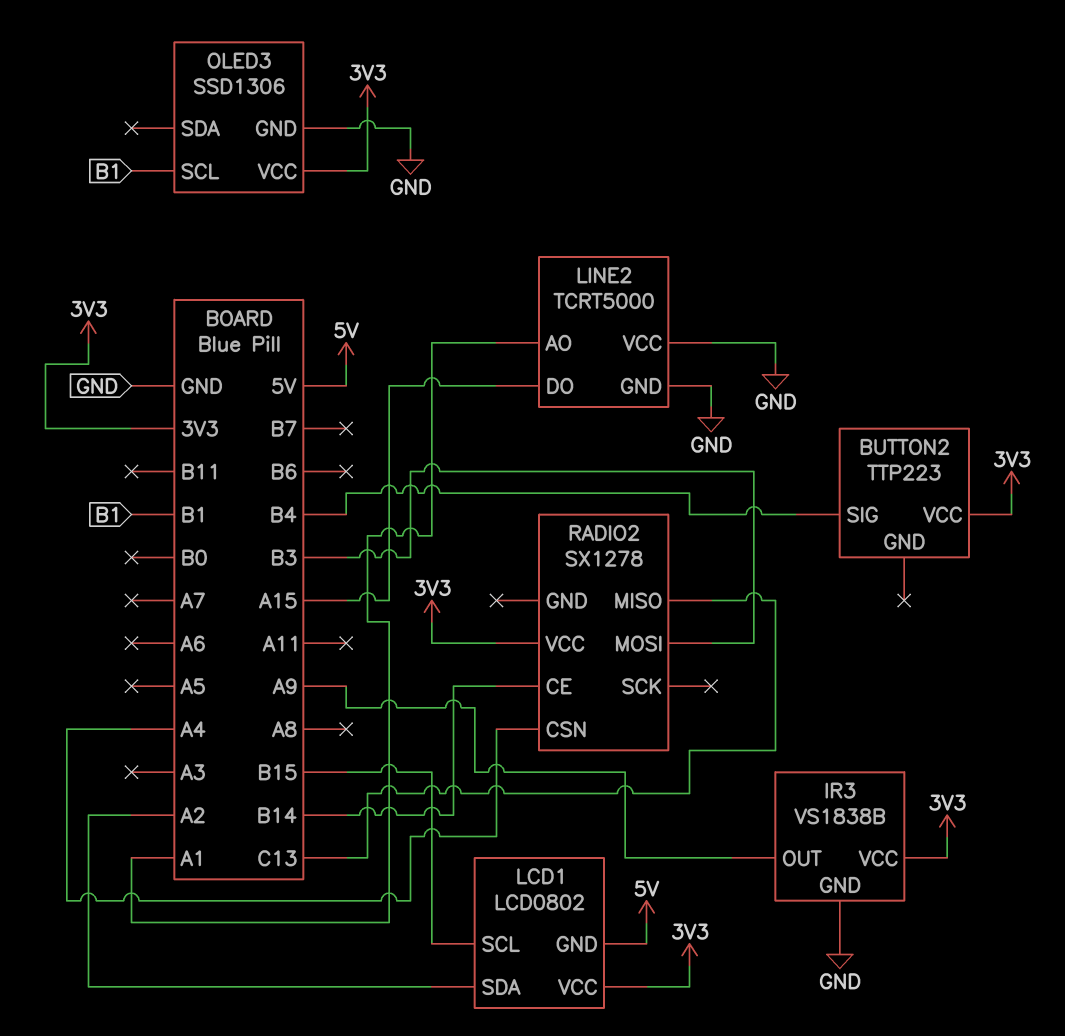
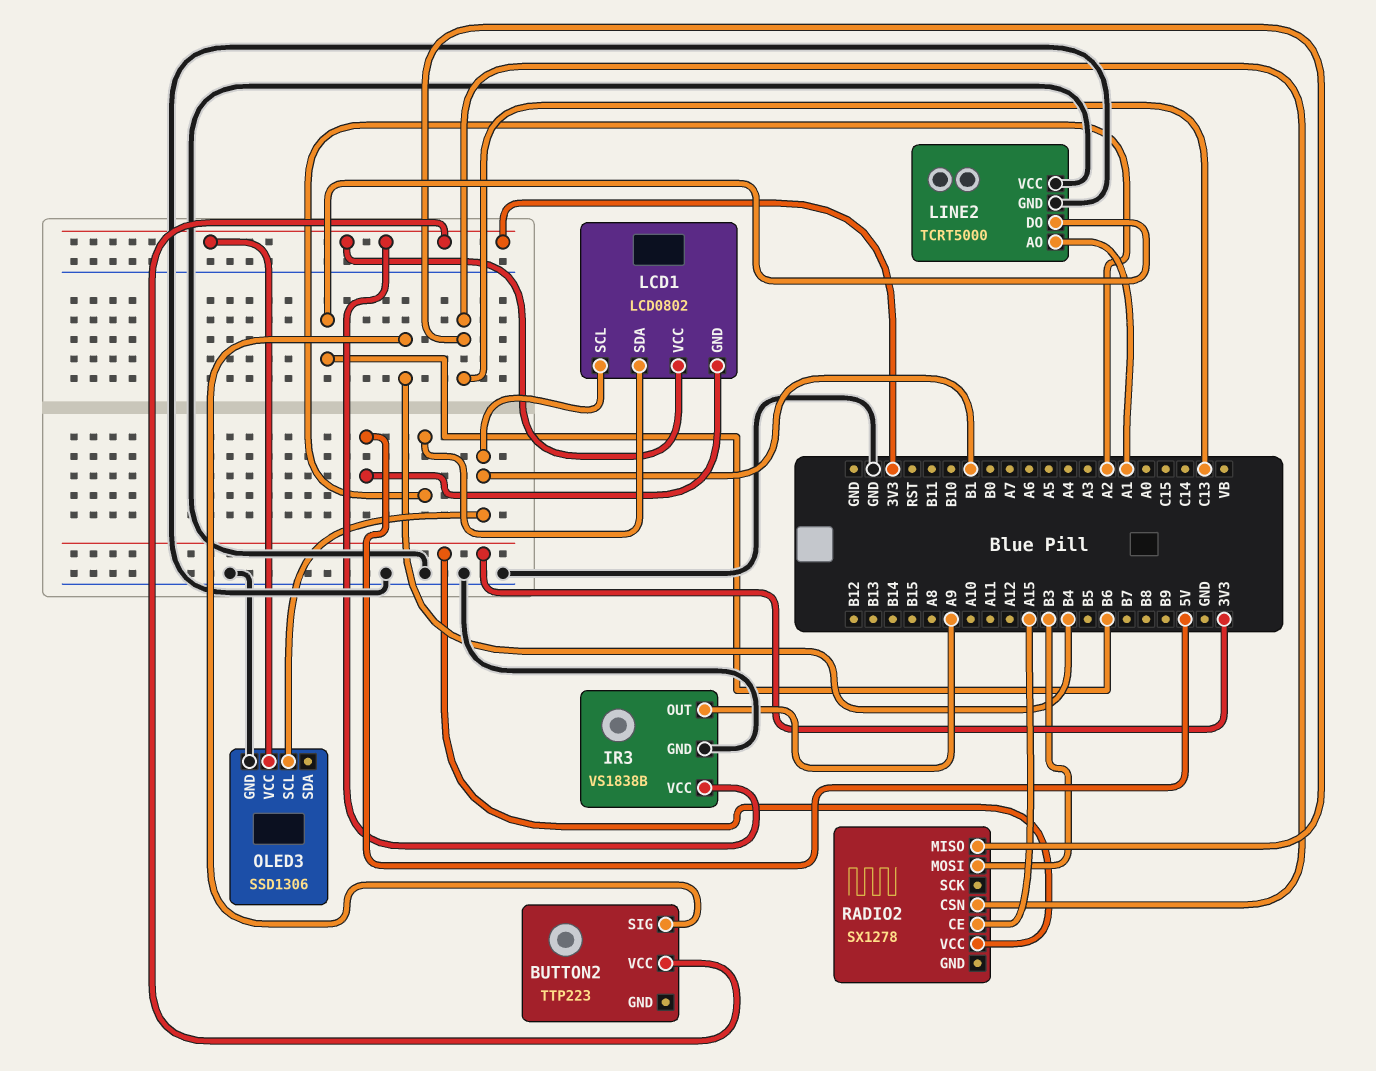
LCD1 pin SCL: B15 -> B1
LINE2 pin DO: A15 -> B6
RADIO2 pin CE: B14 -> A15
RADIO2 pin CSN: A4 -> C13

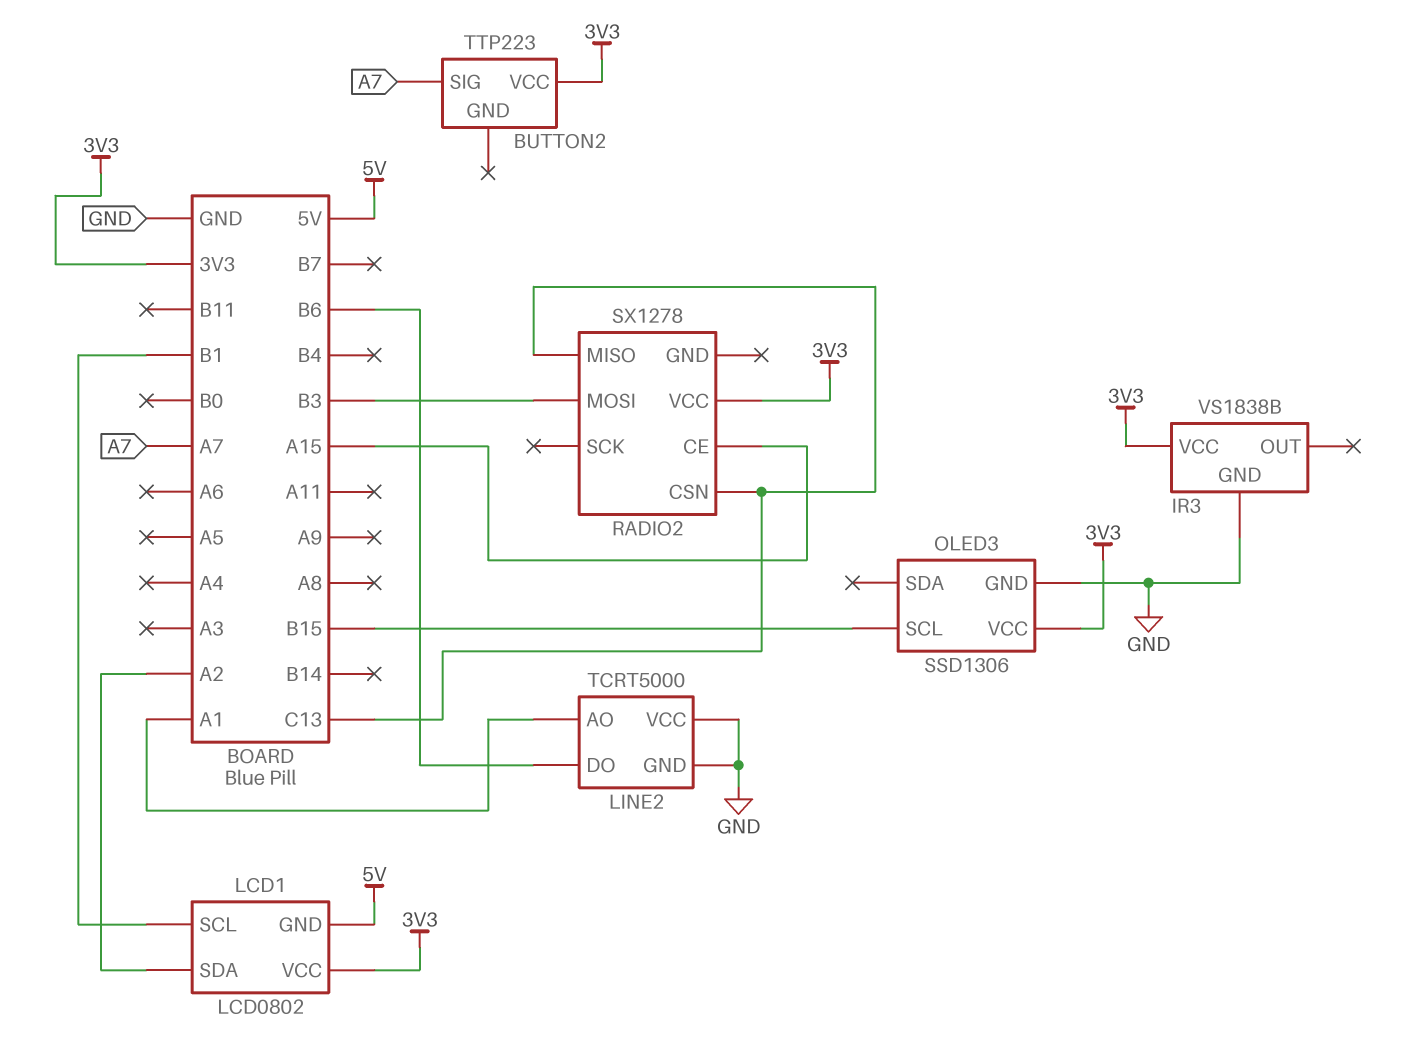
BUTTON2 pin SIG: B4 -> A7
IR3 pin OUT: A9 -> none
OLED3 pin SCL: B1 -> B15

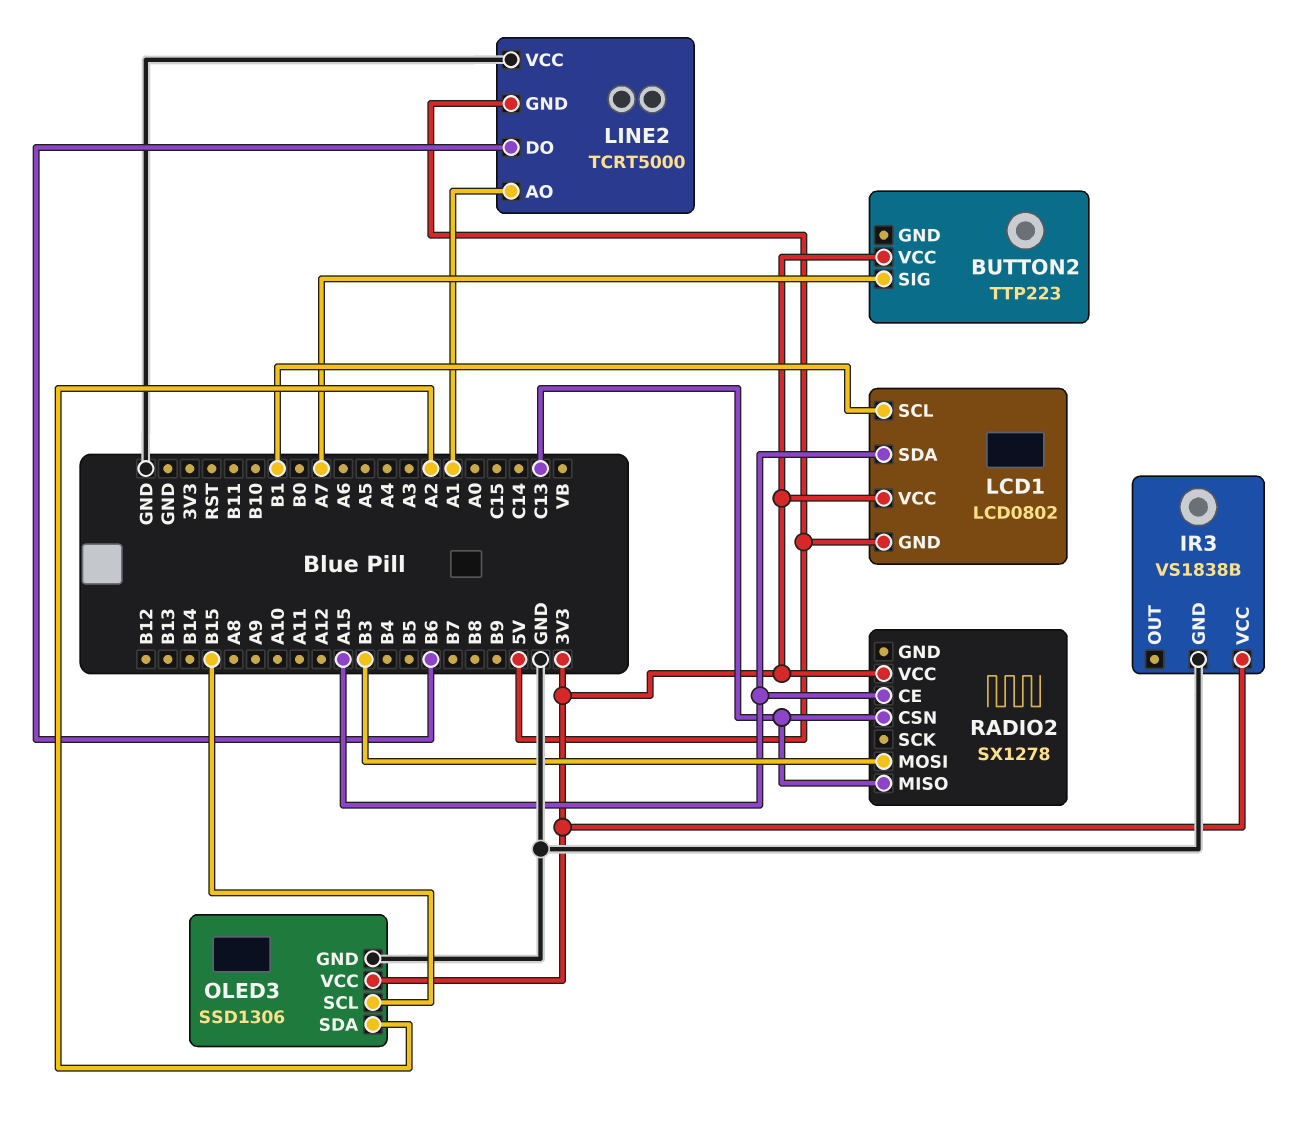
LCD1 pin SDA: A2 -> A15
LINE2 pin GND: GND -> 5V
OLED3 pin SDA: none -> A2

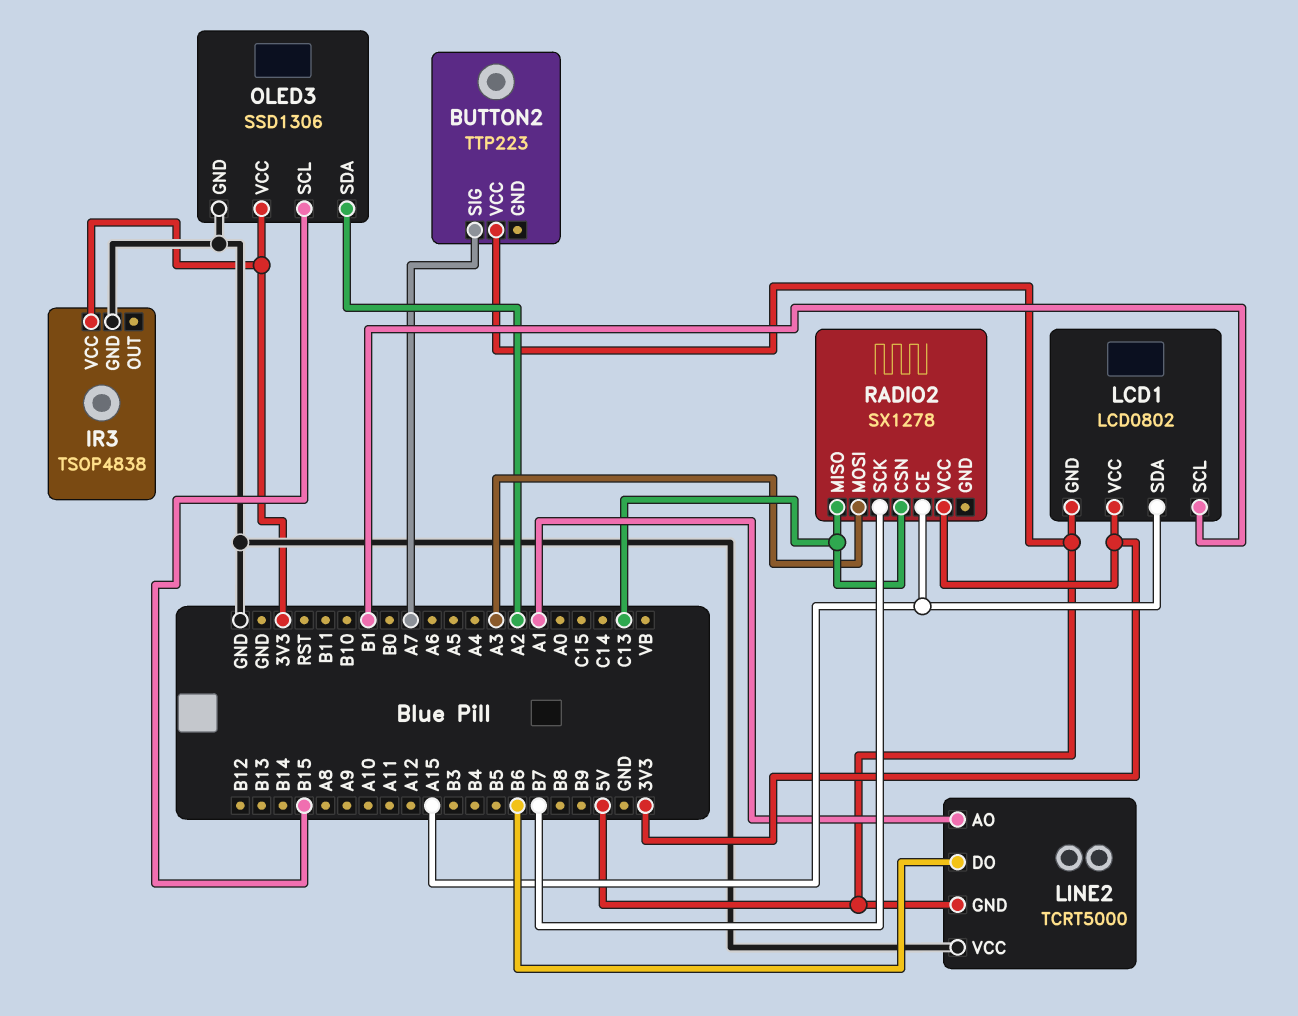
BUTTON2 pin VCC: 3V3 -> 5V
IR3: VS1838B -> TSOP4838
RADIO2 pin MOSI: B3 -> A3
RADIO2 pin SCK: none -> B7

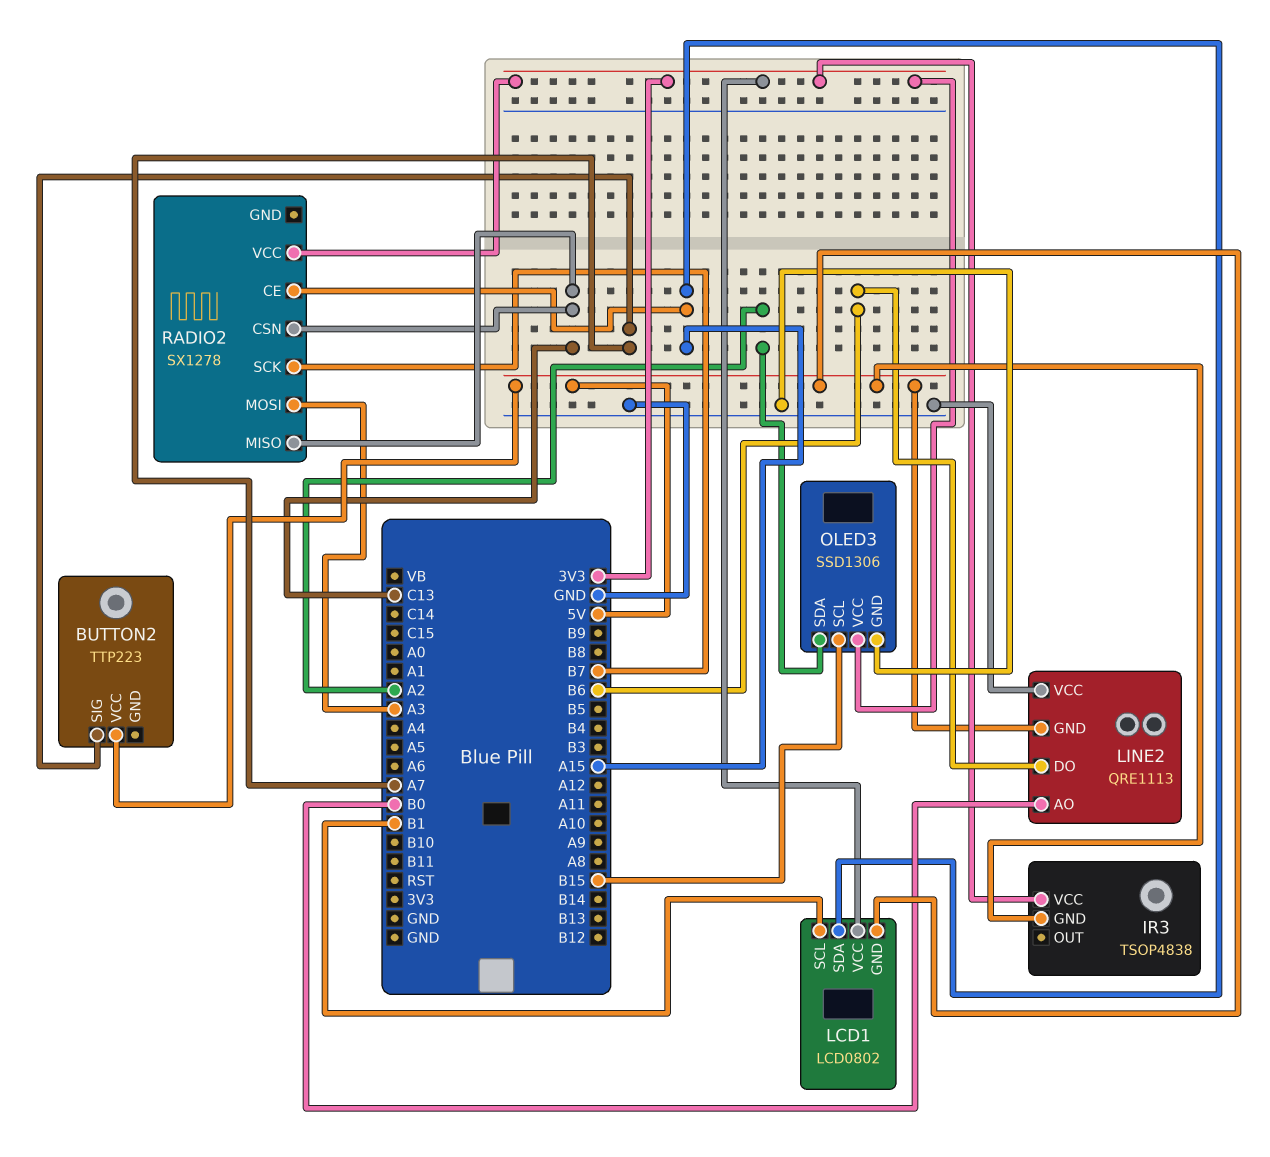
IR3 pin GND: GND -> 5V
LINE2: TCRT5000 -> QRE1113
LINE2 pin AO: A1 -> B0

